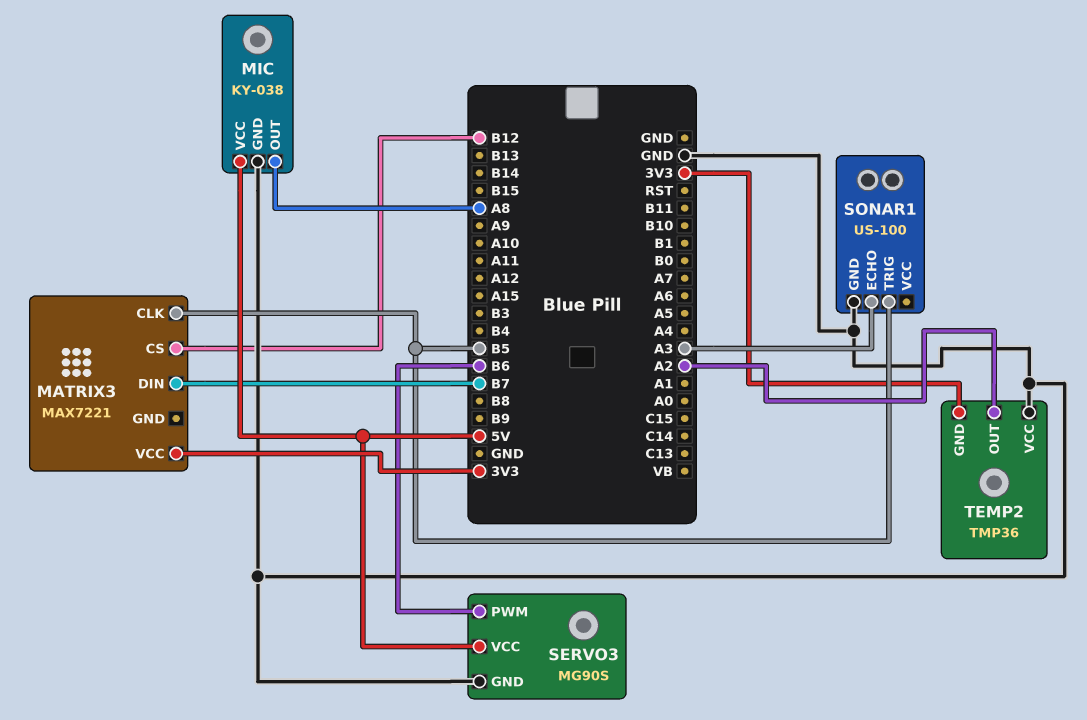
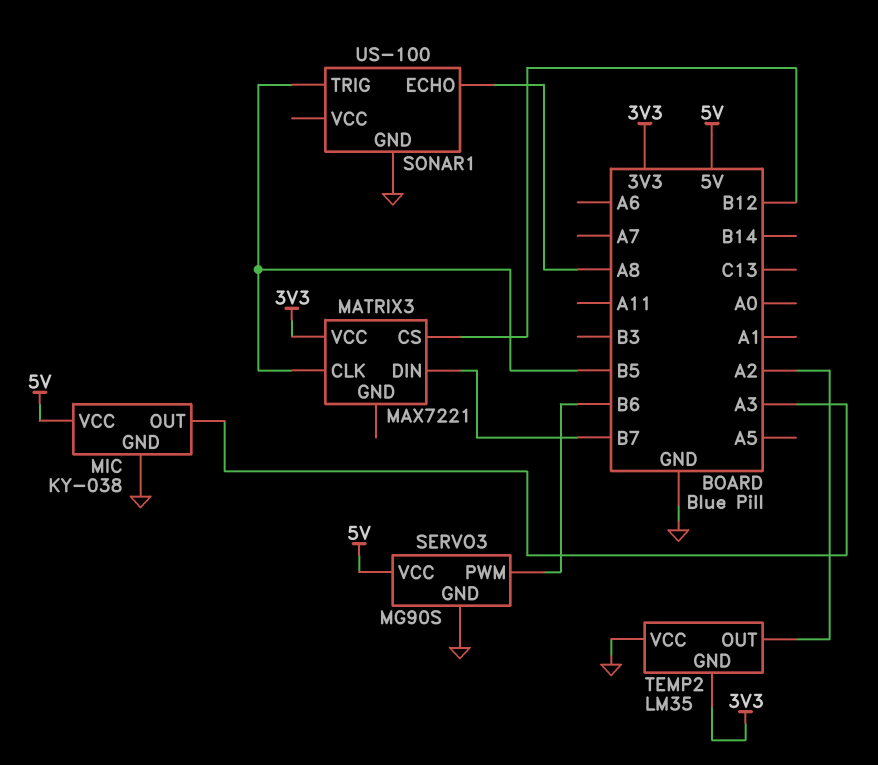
MIC pin OUT: A8 -> A3
SONAR1 pin ECHO: A3 -> A8
TEMP2: TMP36 -> LM35

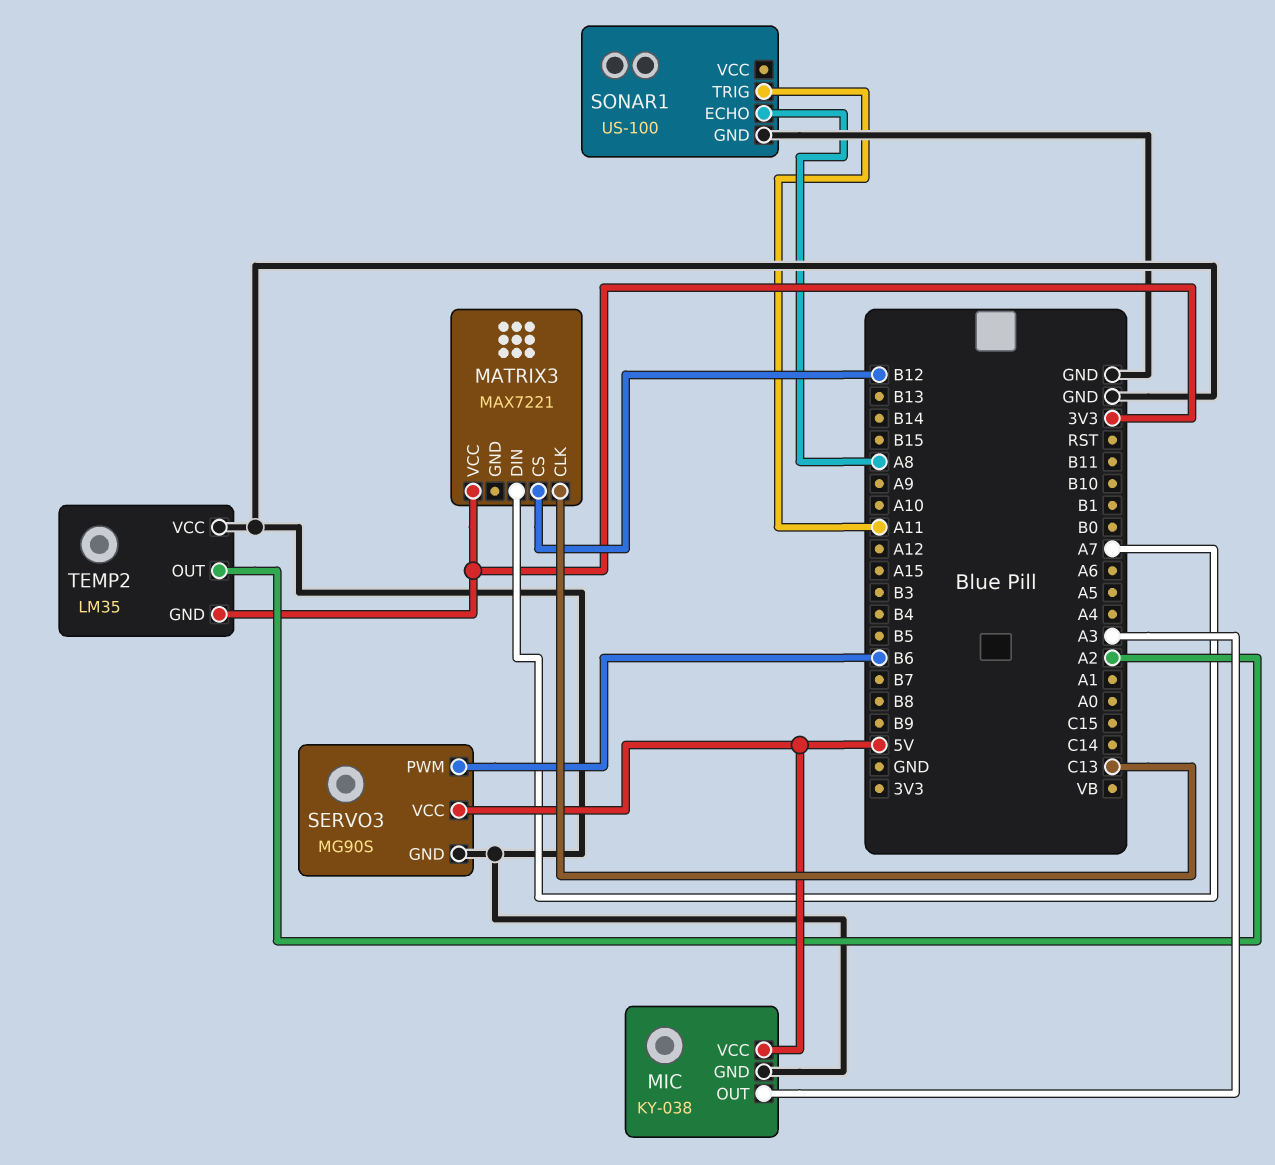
MATRIX3 pin CLK: B5 -> C13
MATRIX3 pin DIN: B7 -> A7
SONAR1 pin TRIG: B5 -> A11

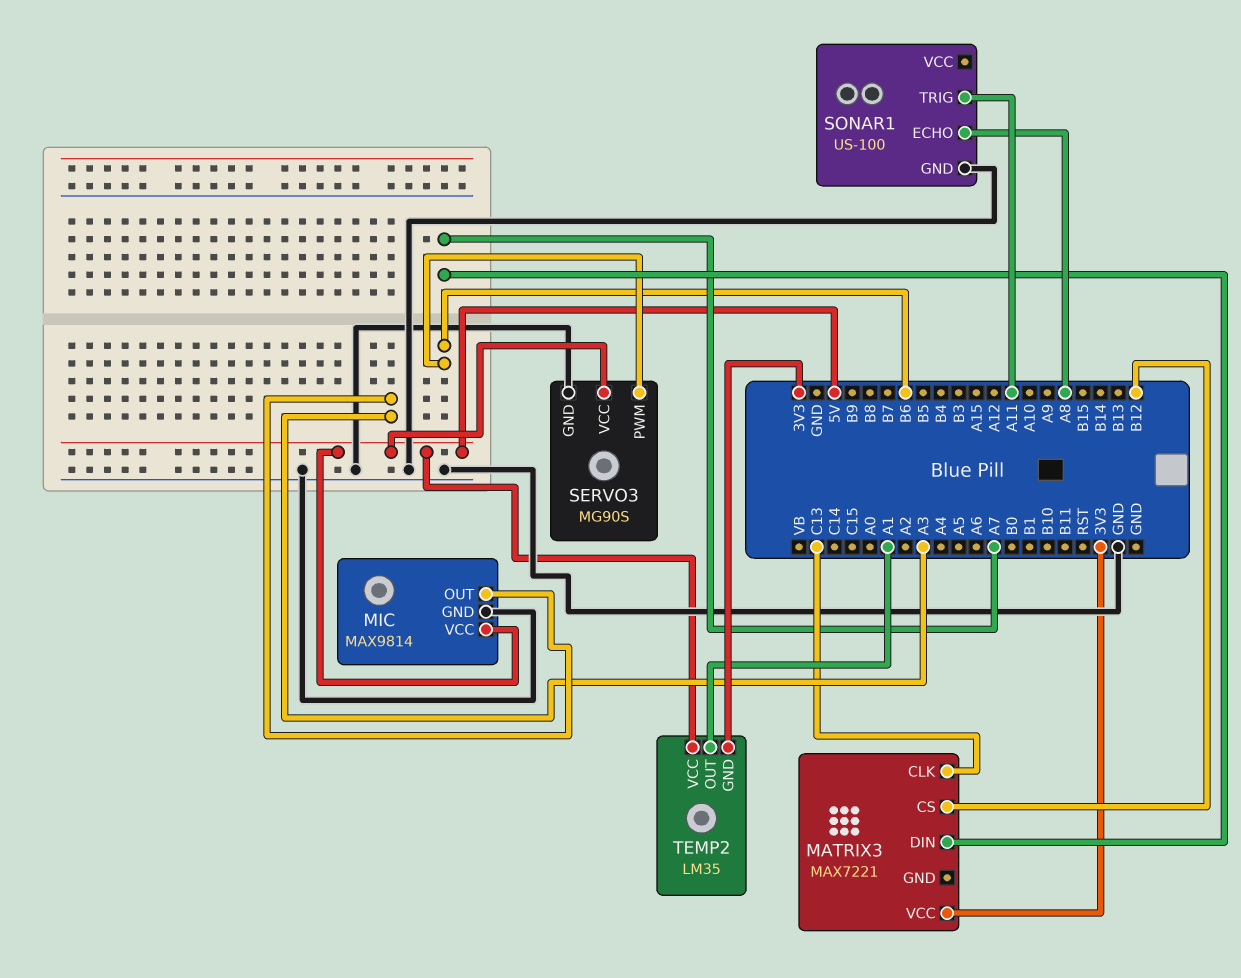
MIC: KY-038 -> MAX9814
TEMP2 pin OUT: A2 -> A1
TEMP2 pin VCC: GND -> 5V

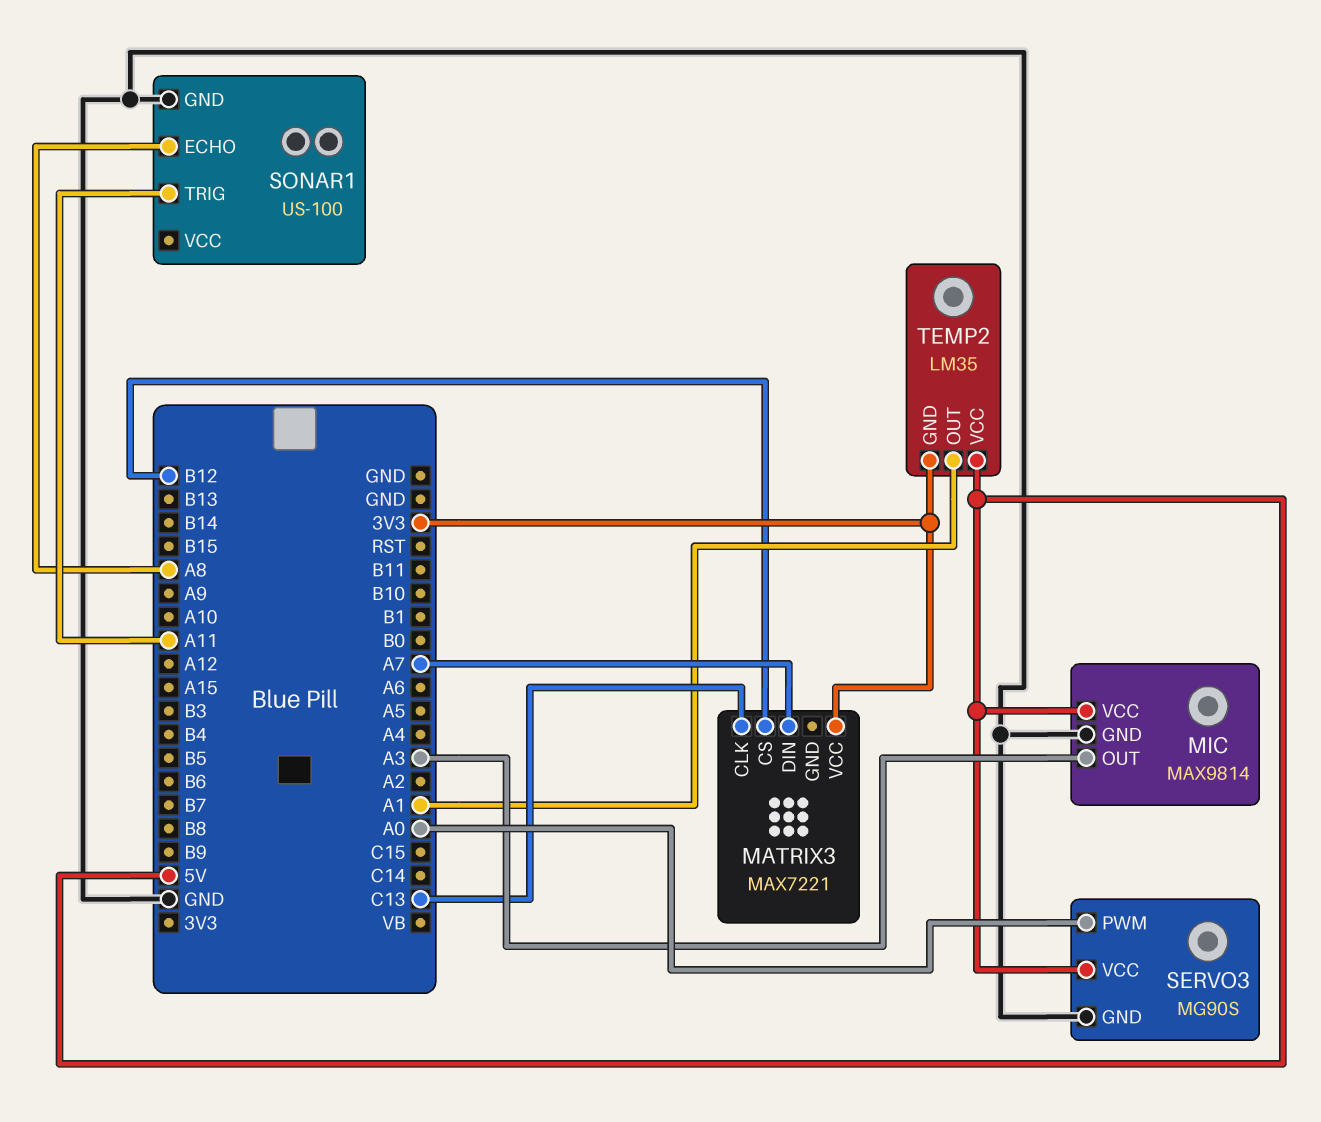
SERVO3 pin PWM: B6 -> A0

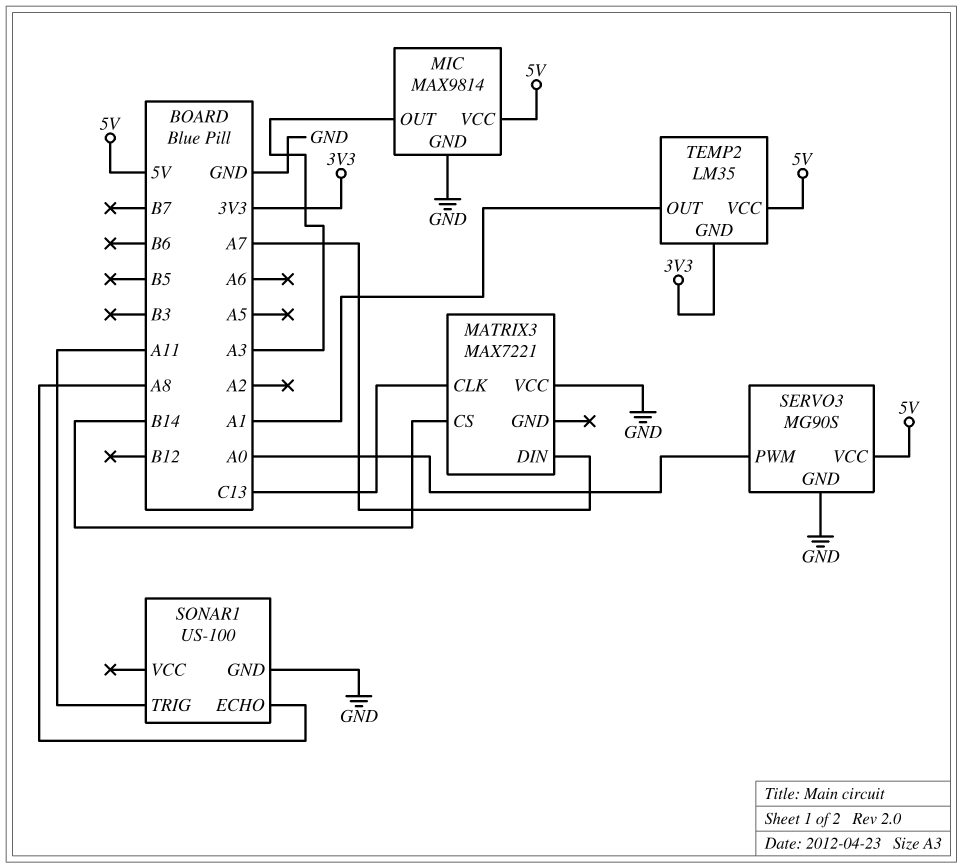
MATRIX3 pin CS: B12 -> B14
MATRIX3 pin VCC: 3V3 -> GND

